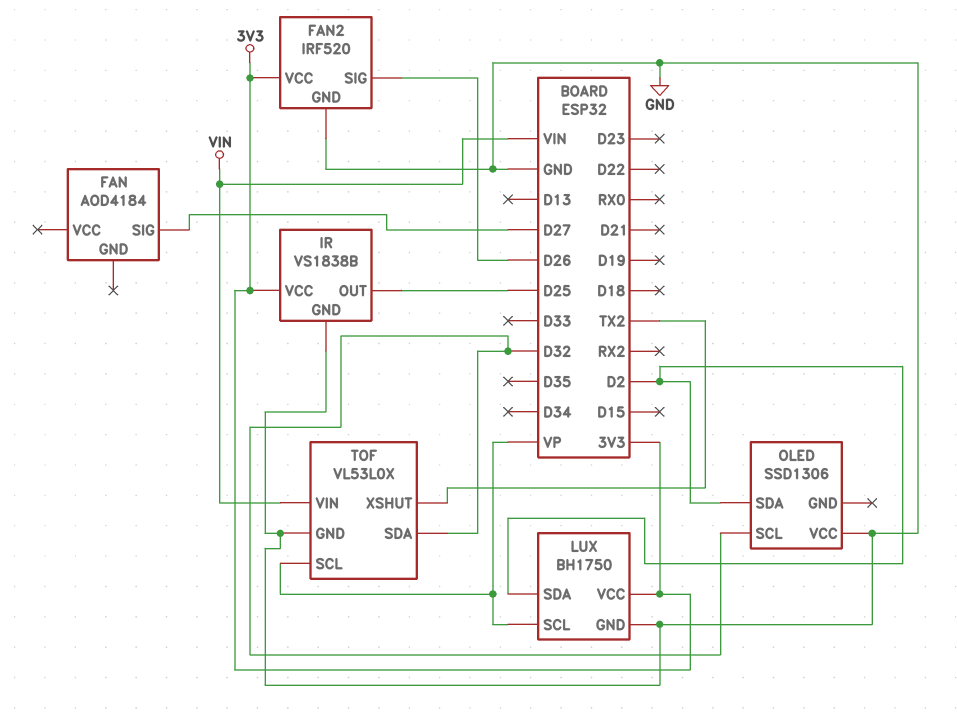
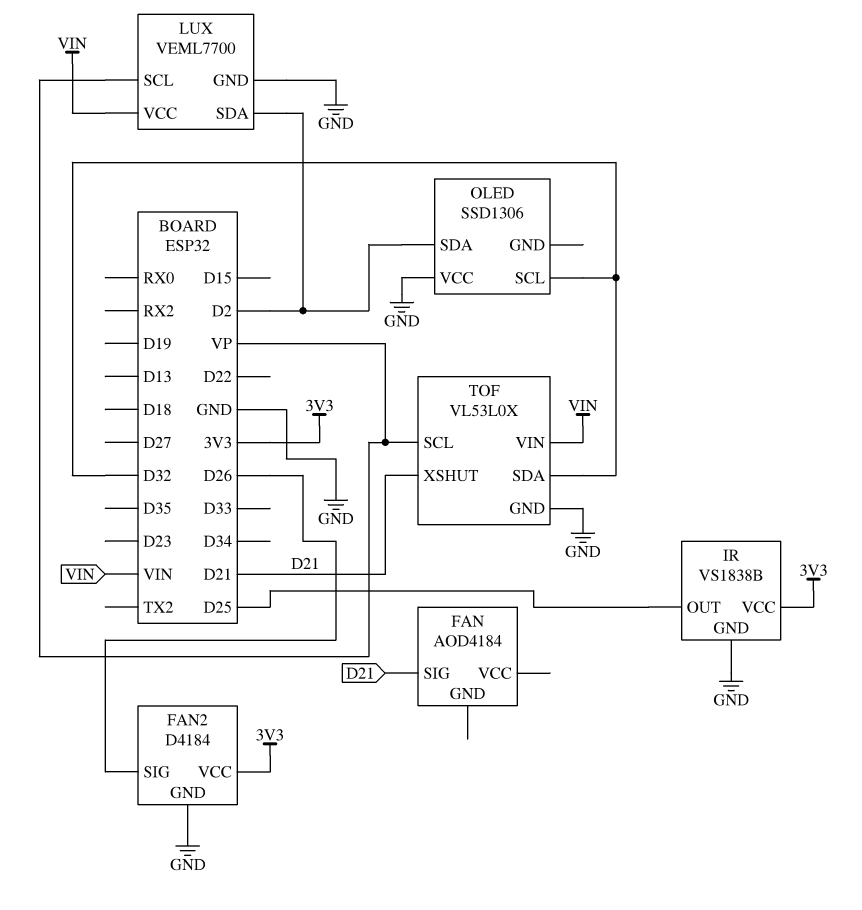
FAN pin SIG: D27 -> D21
FAN2: IRF520 -> D4184
LUX: BH1750 -> VEML7700
LUX pin VCC: 3V3 -> VIN
TOF pin XSHUT: TX2 -> D21

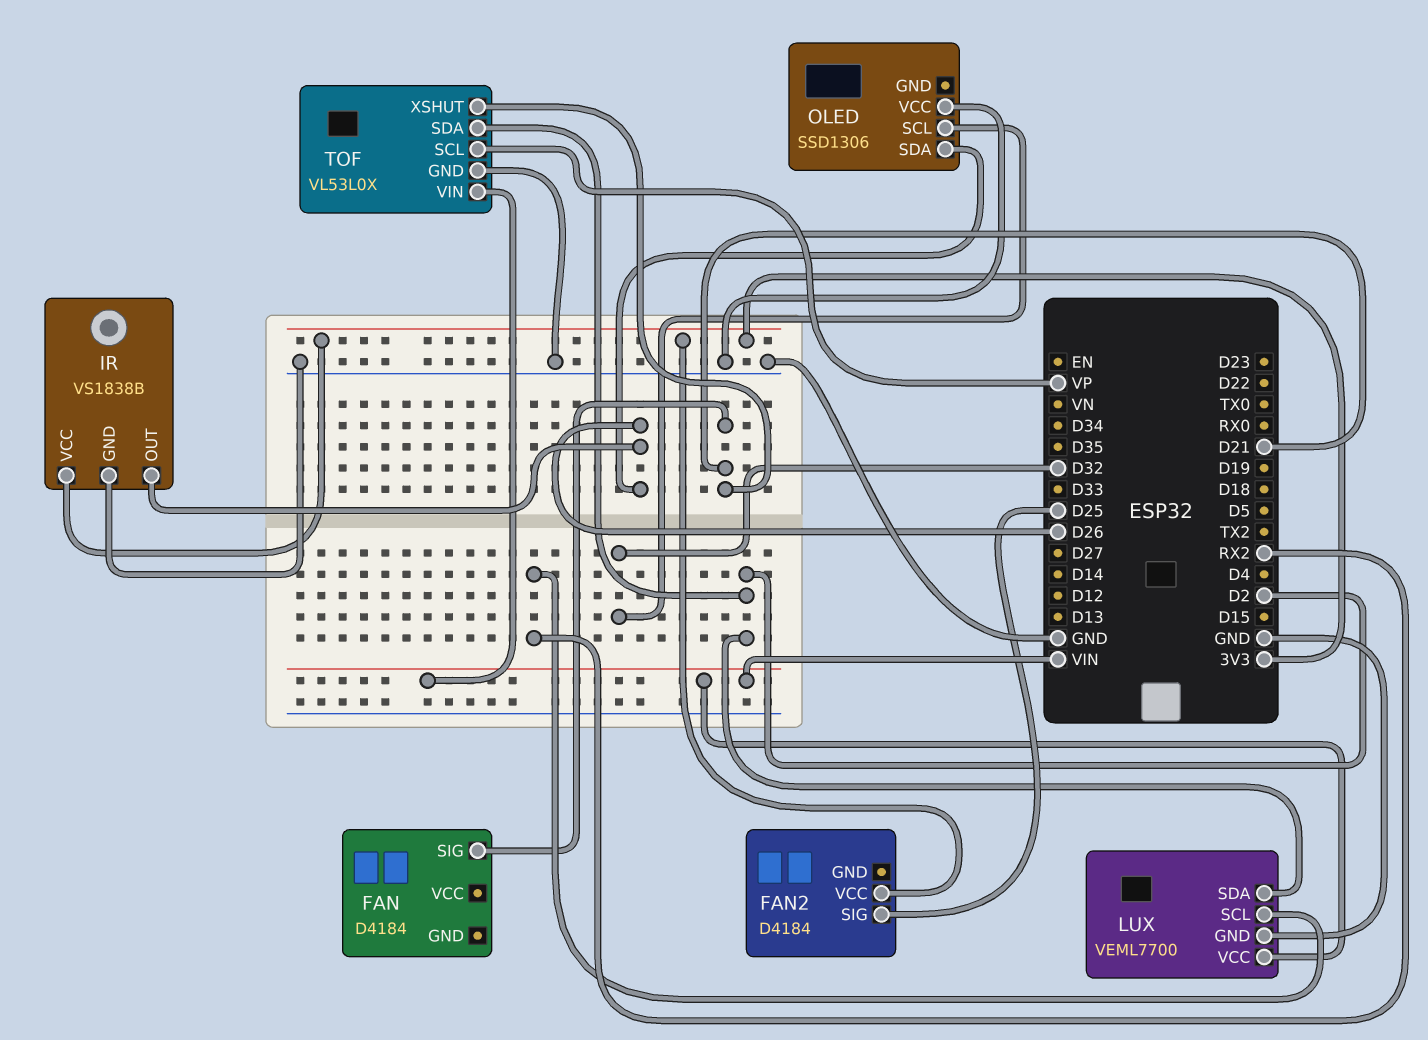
FAN: AOD4184 -> D4184
FAN2 pin GND: GND -> none
FAN2 pin SIG: D26 -> D25
IR pin OUT: D25 -> D26
LUX pin SCL: VP -> RX2
OLED pin SDA: D2 -> D26
TOF pin SDA: D32 -> D2

